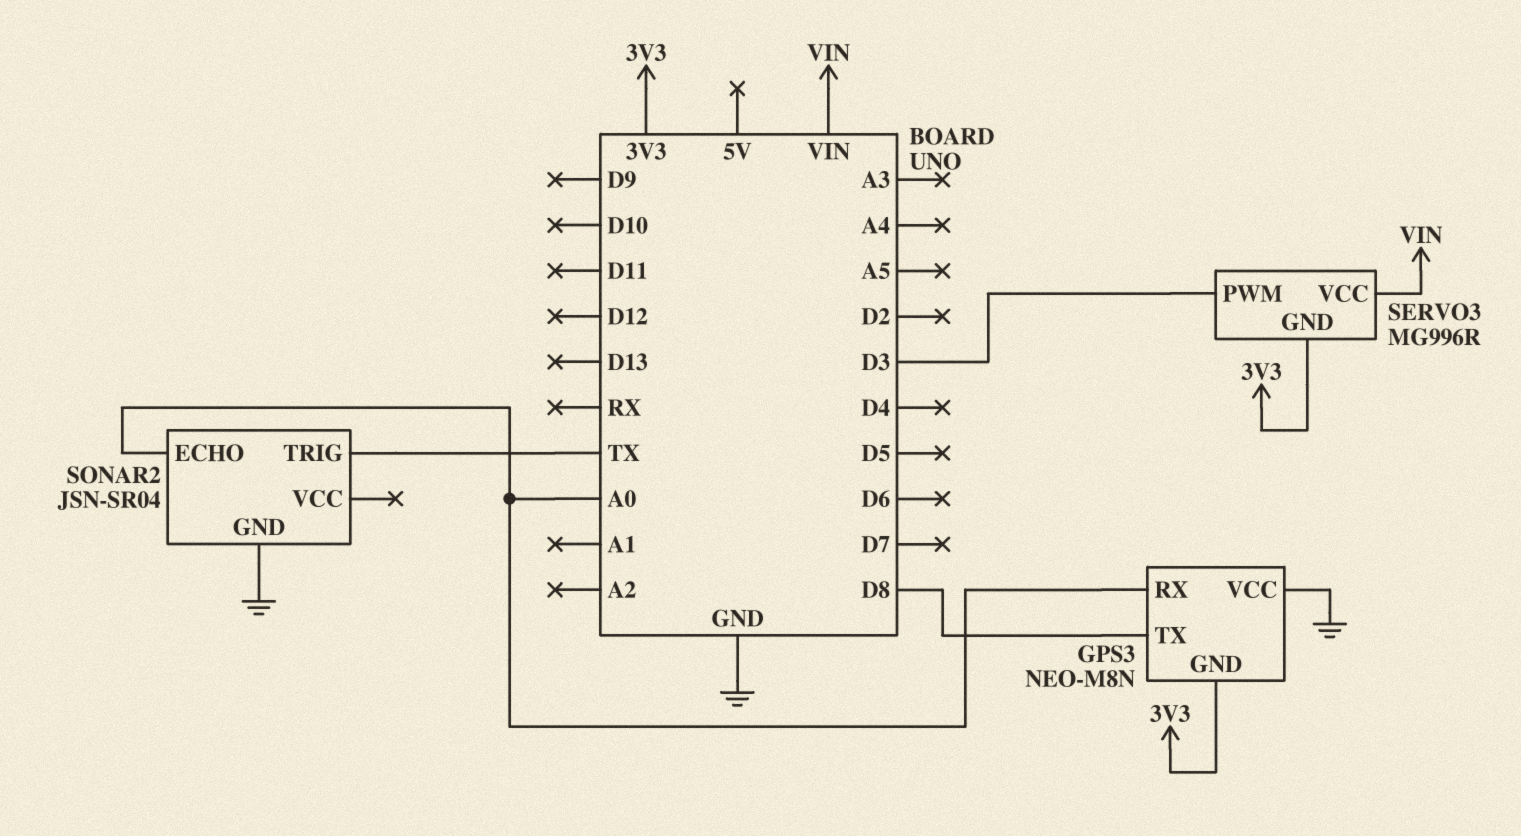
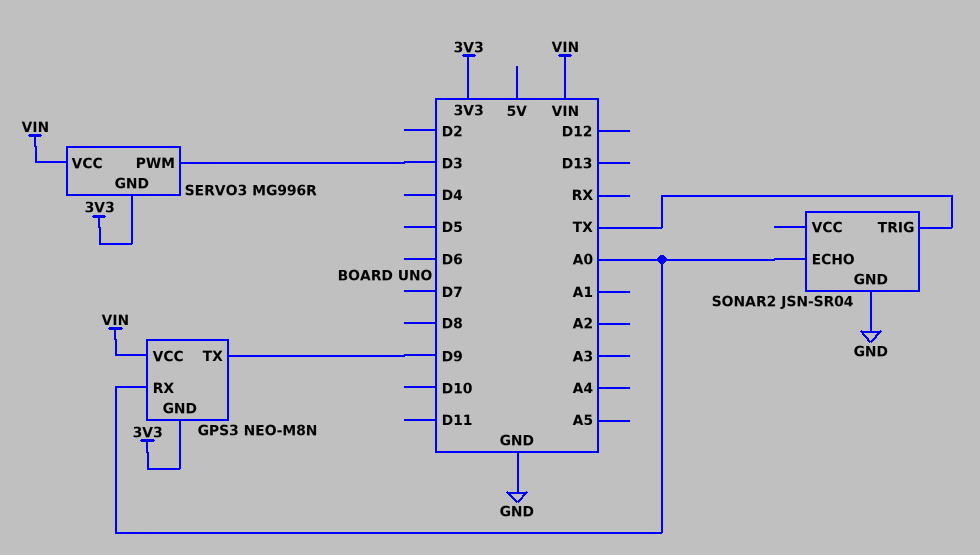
GPS3 pin TX: D8 -> D9
GPS3 pin VCC: GND -> VIN

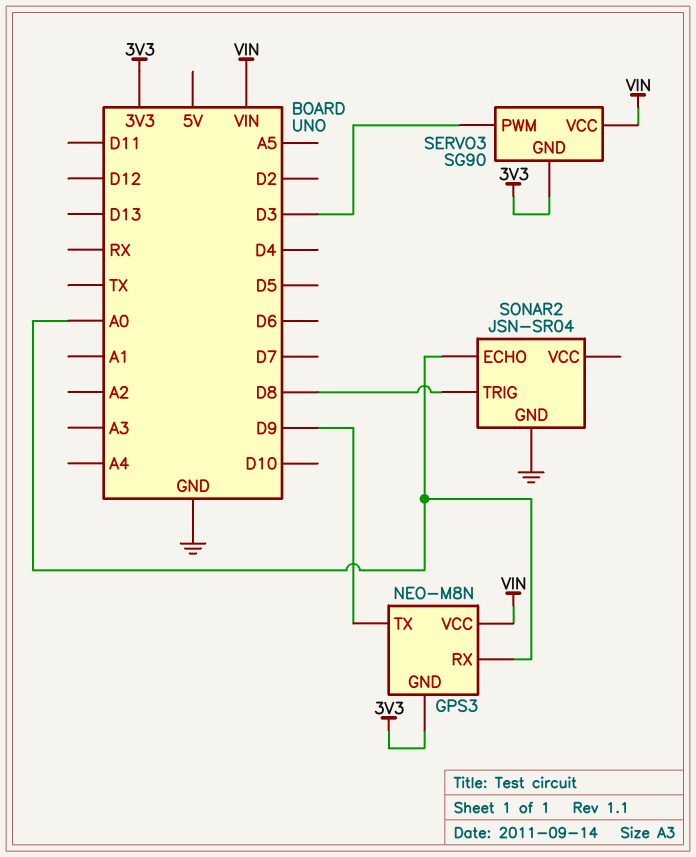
SERVO3: MG996R -> SG90
SONAR2 pin TRIG: TX -> D8

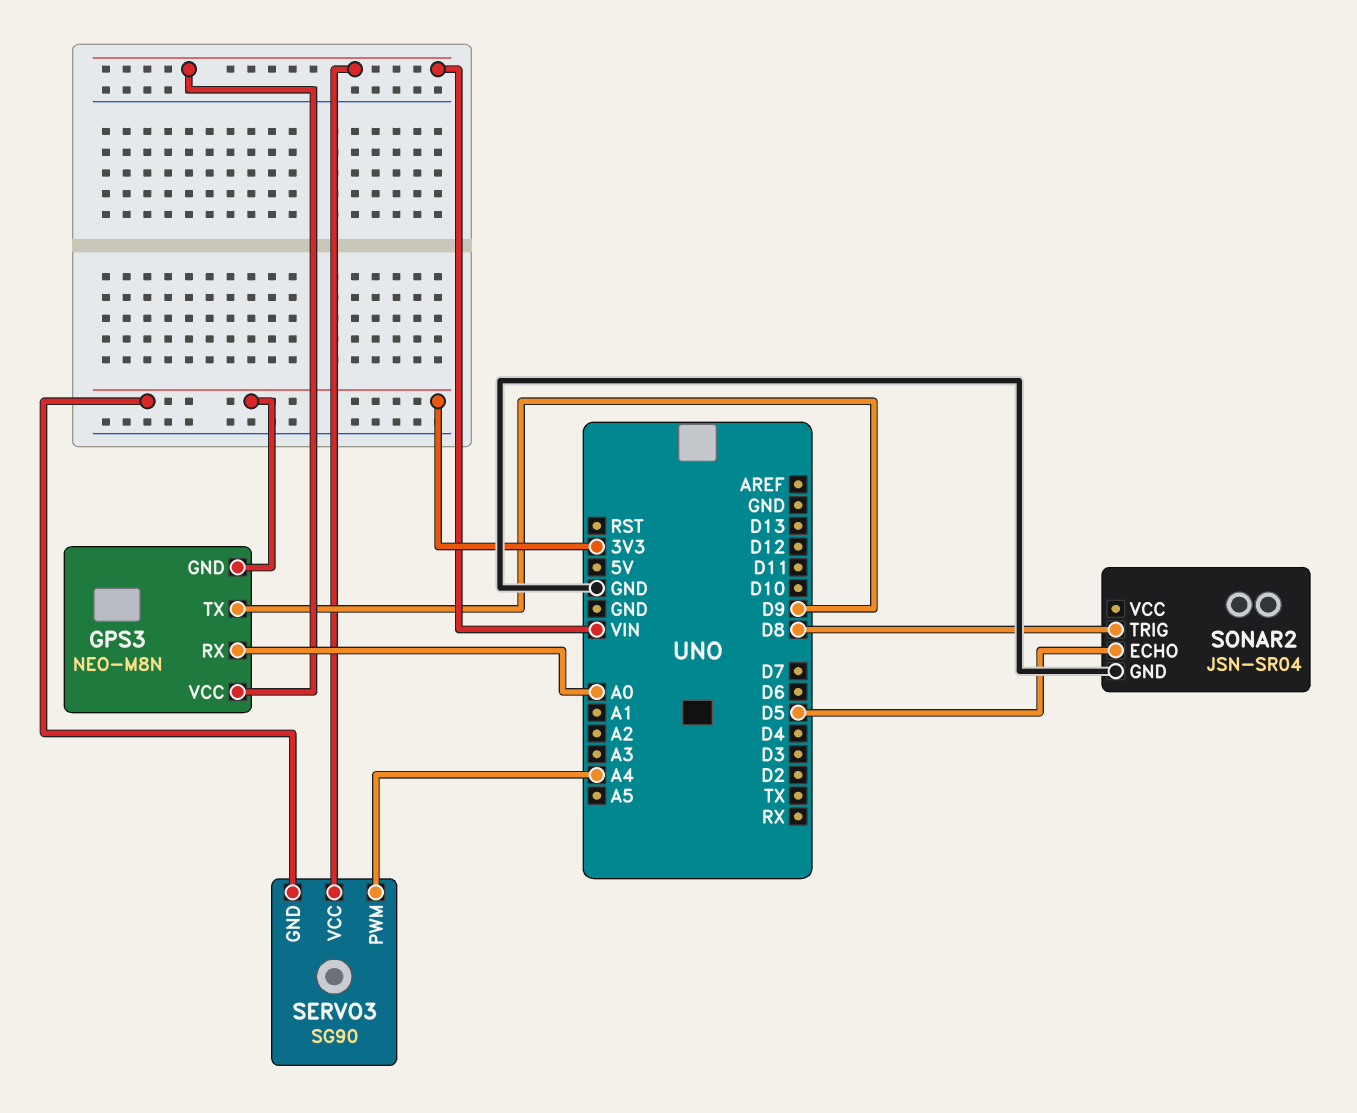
SERVO3 pin PWM: D3 -> A4
SONAR2 pin ECHO: A0 -> D5

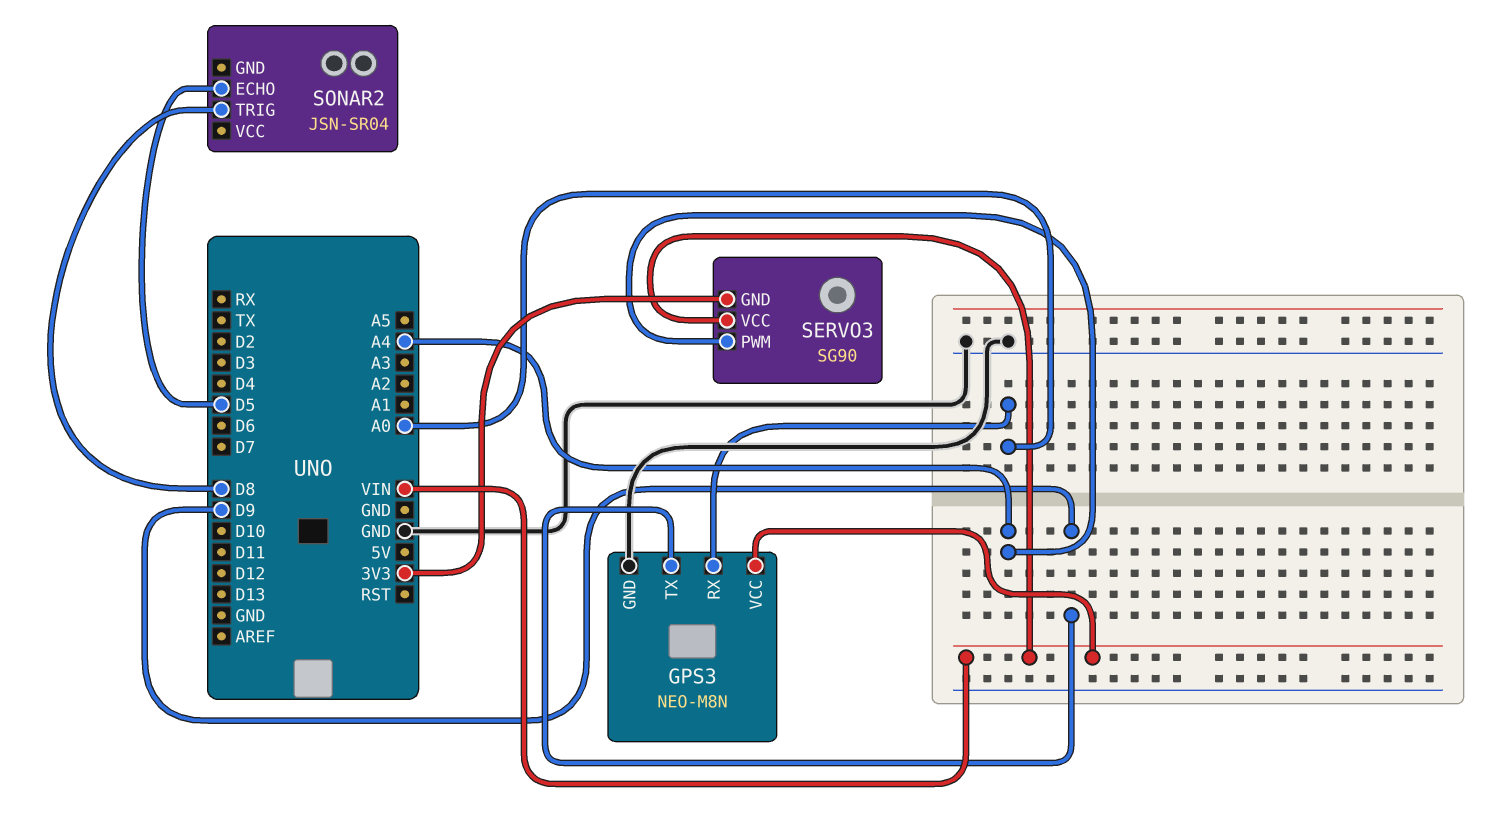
GPS3 pin GND: 3V3 -> GND
SONAR2 pin GND: GND -> none

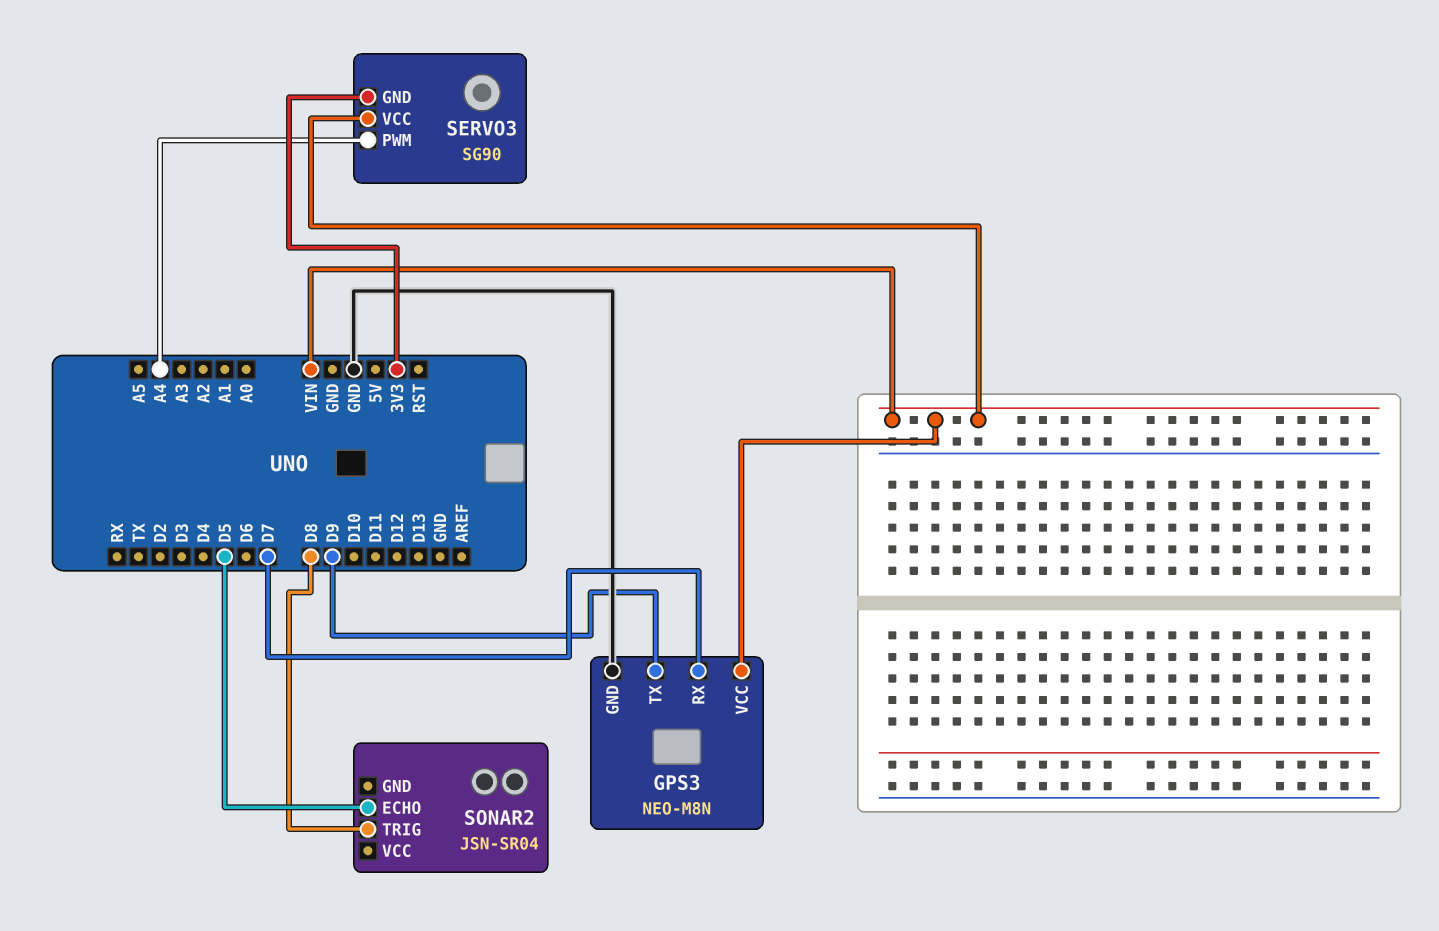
GPS3 pin RX: A0 -> D7

